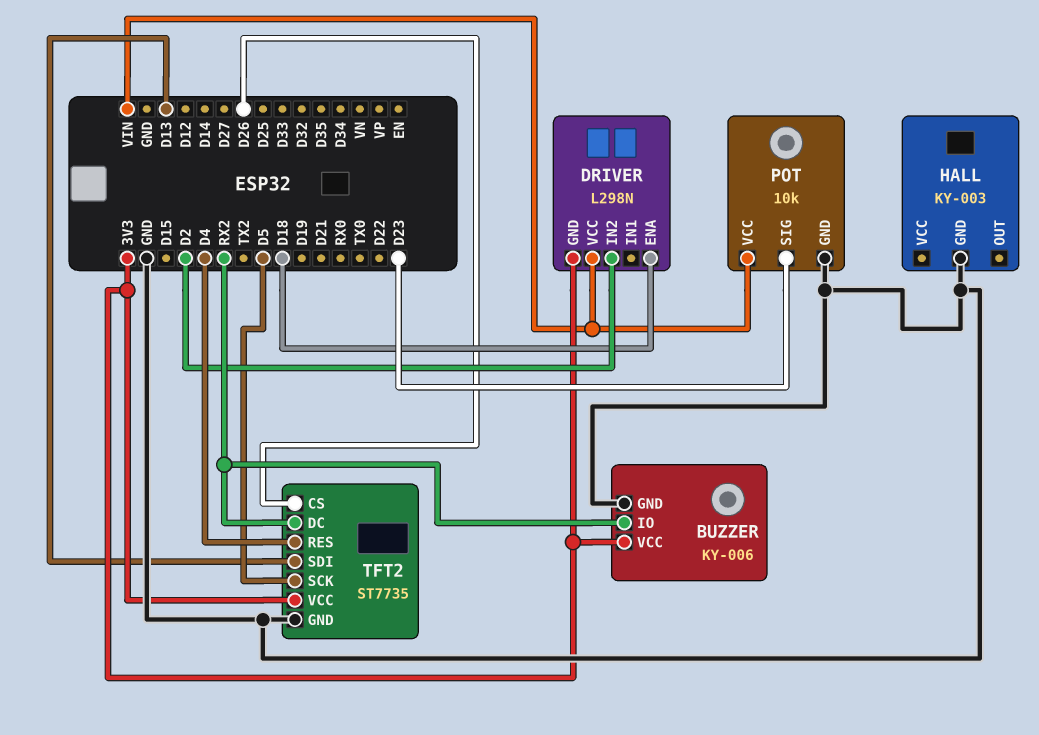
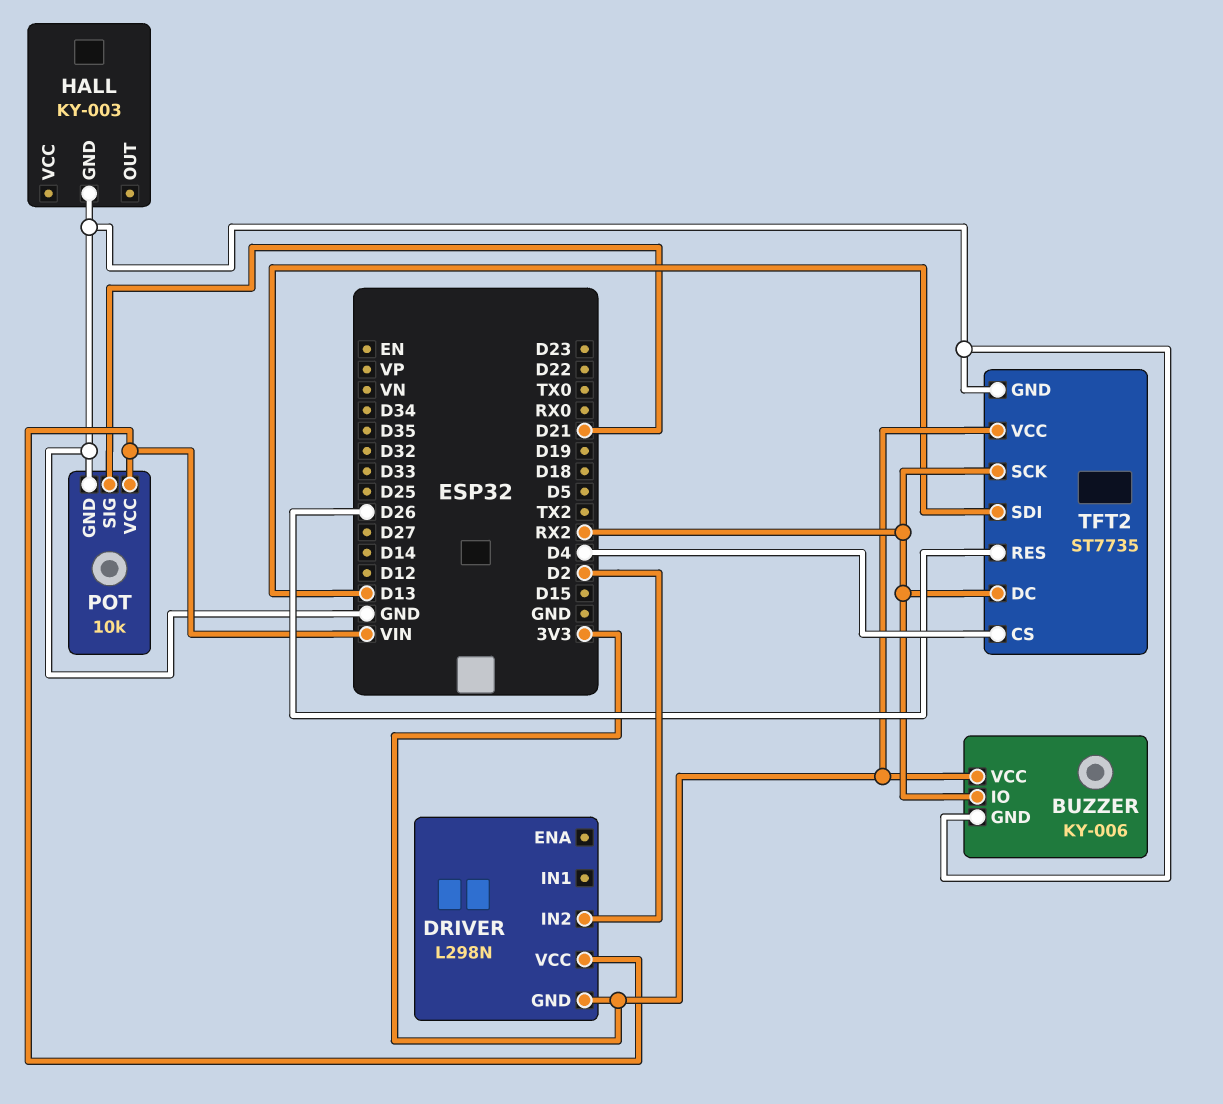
DRIVER pin ENA: D18 -> none
POT pin SIG: D23 -> D21
TFT2 pin CS: D26 -> D4
TFT2 pin RES: D4 -> D26
TFT2 pin SCK: D5 -> RX2

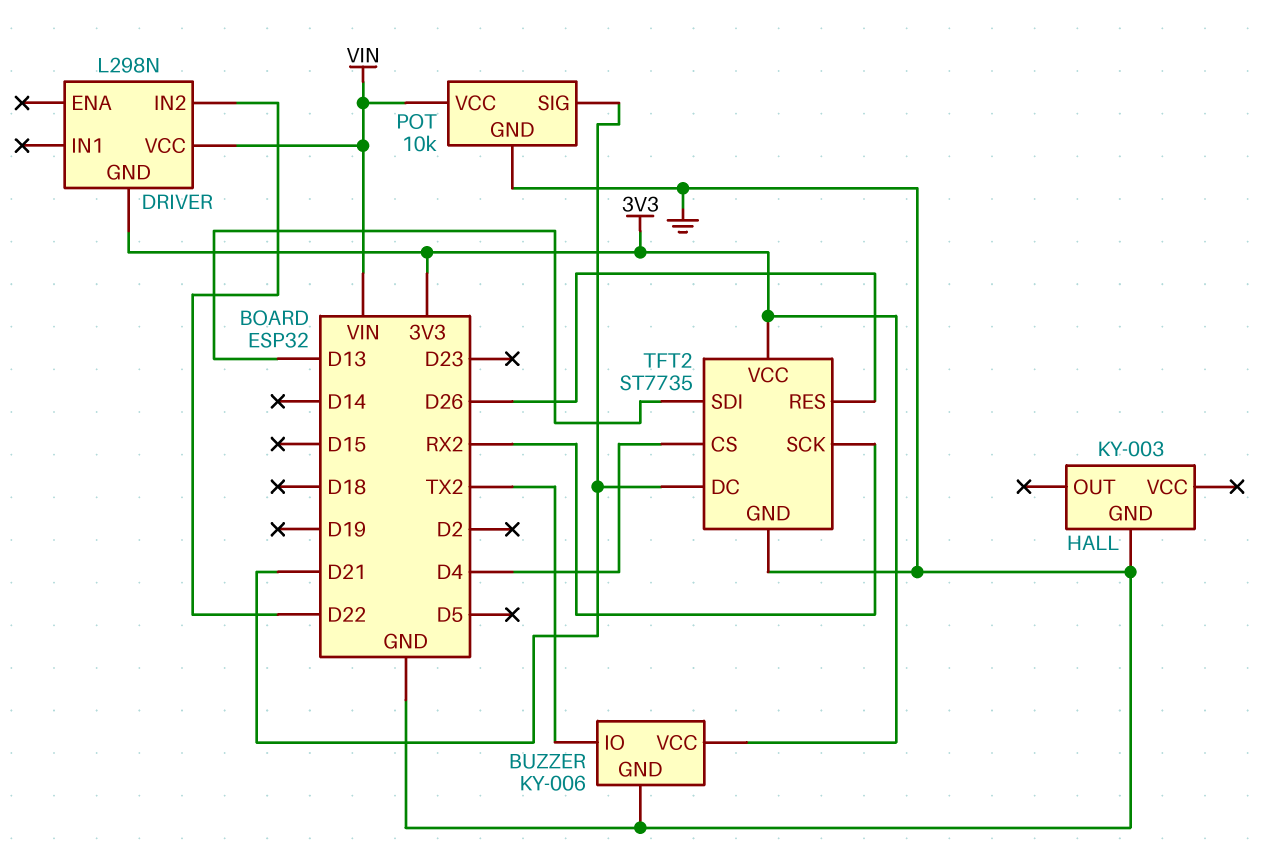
BUZZER pin IO: RX2 -> TX2
DRIVER pin IN2: D2 -> D22
TFT2 pin DC: RX2 -> D21

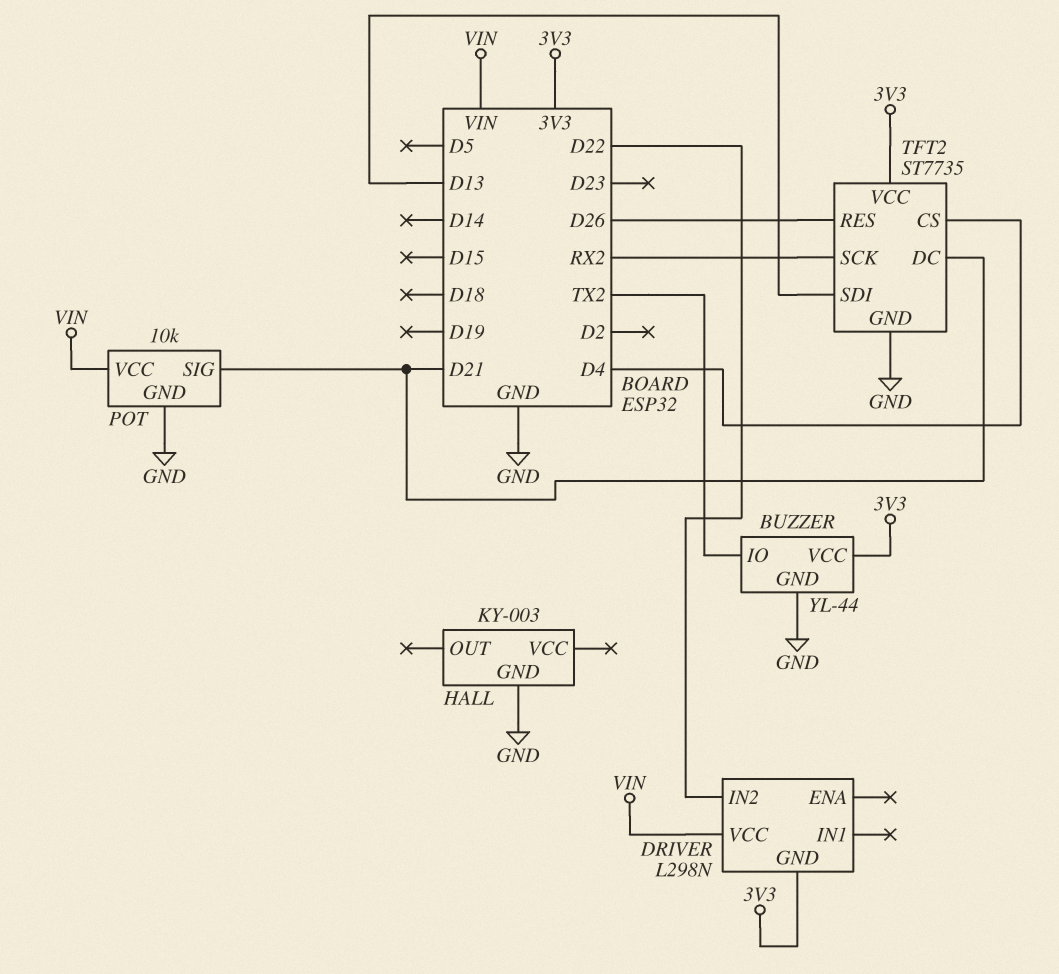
BUZZER: KY-006 -> YL-44

